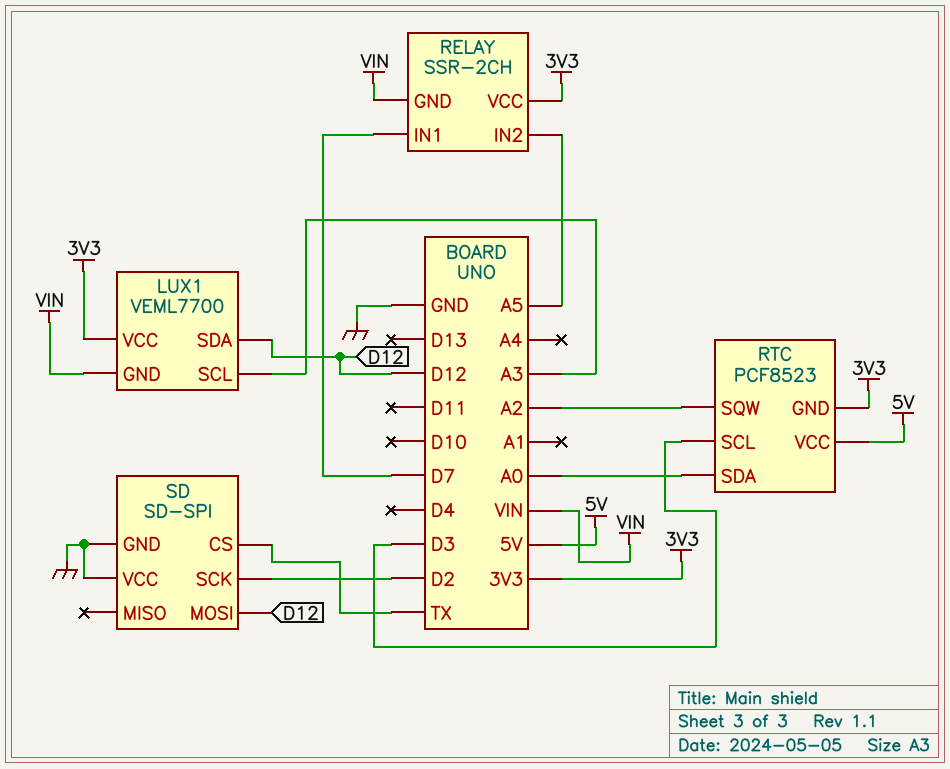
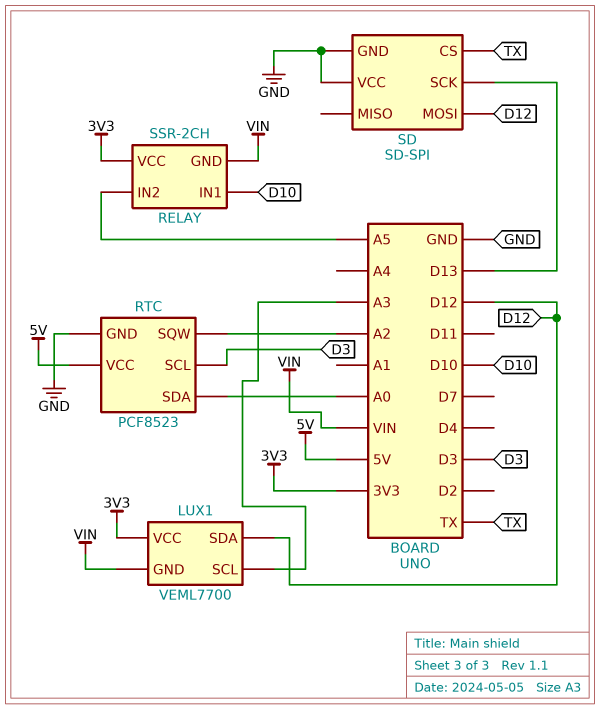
RELAY pin IN1: D7 -> D10
RTC pin GND: 3V3 -> GND
SD pin SCK: D2 -> D13

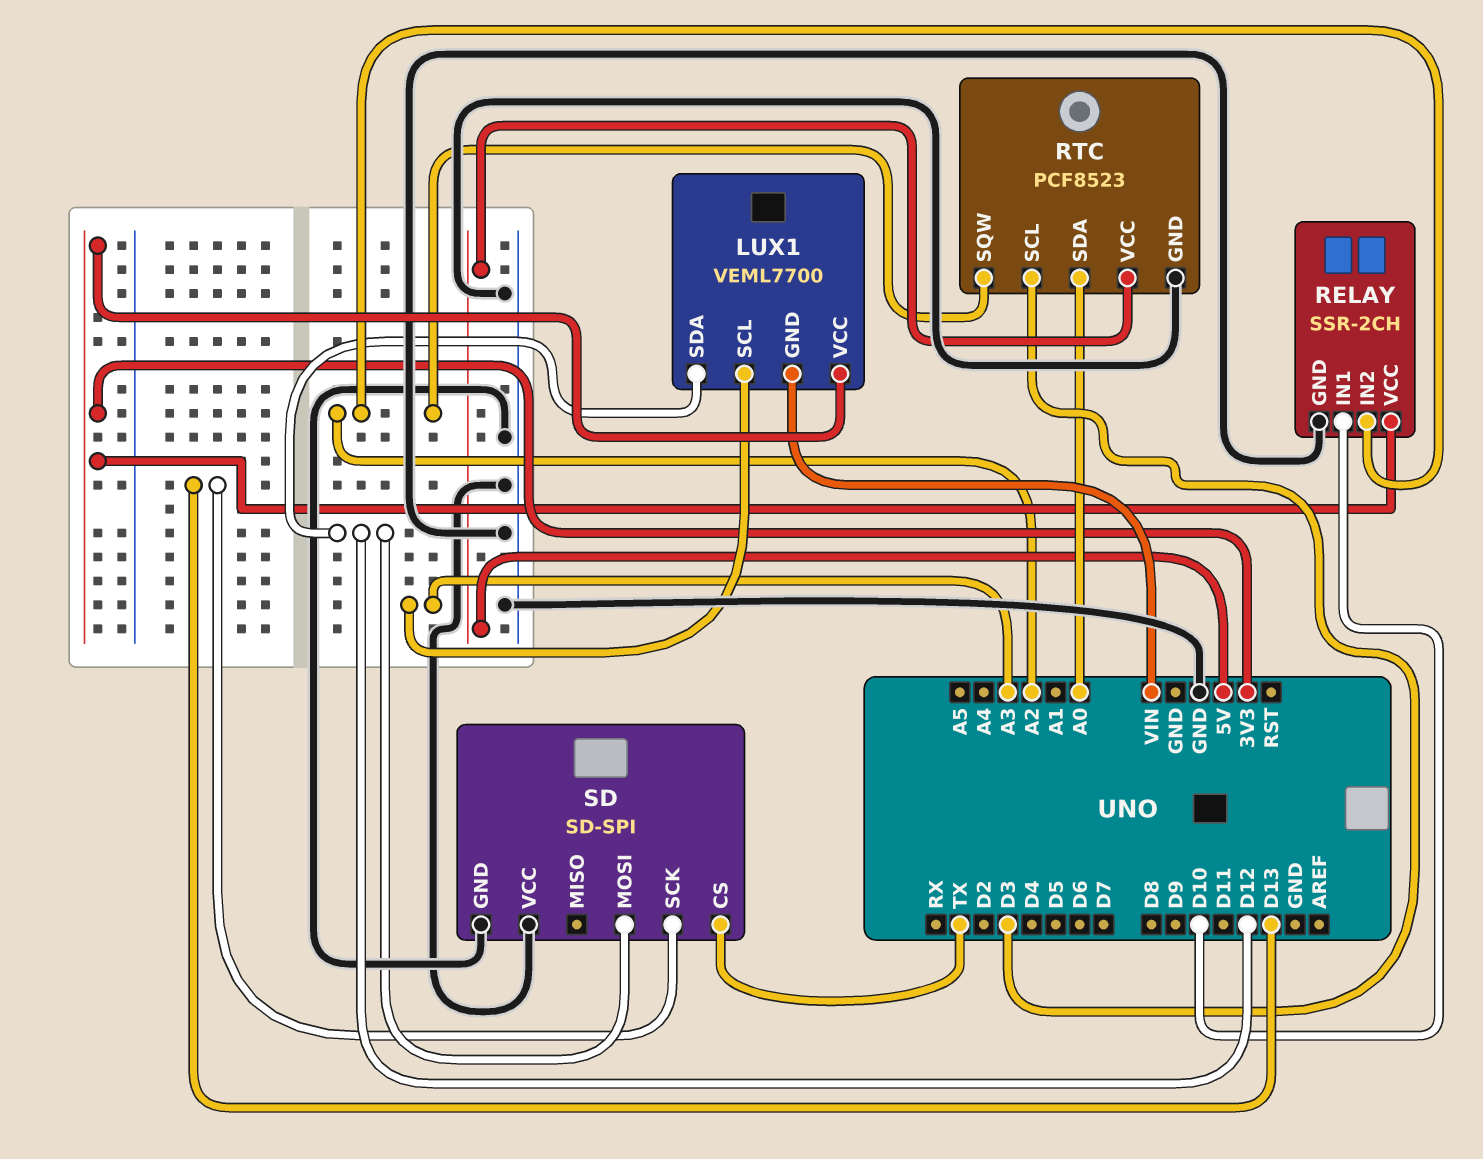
RELAY pin GND: VIN -> GND
RELAY pin IN2: A5 -> A2

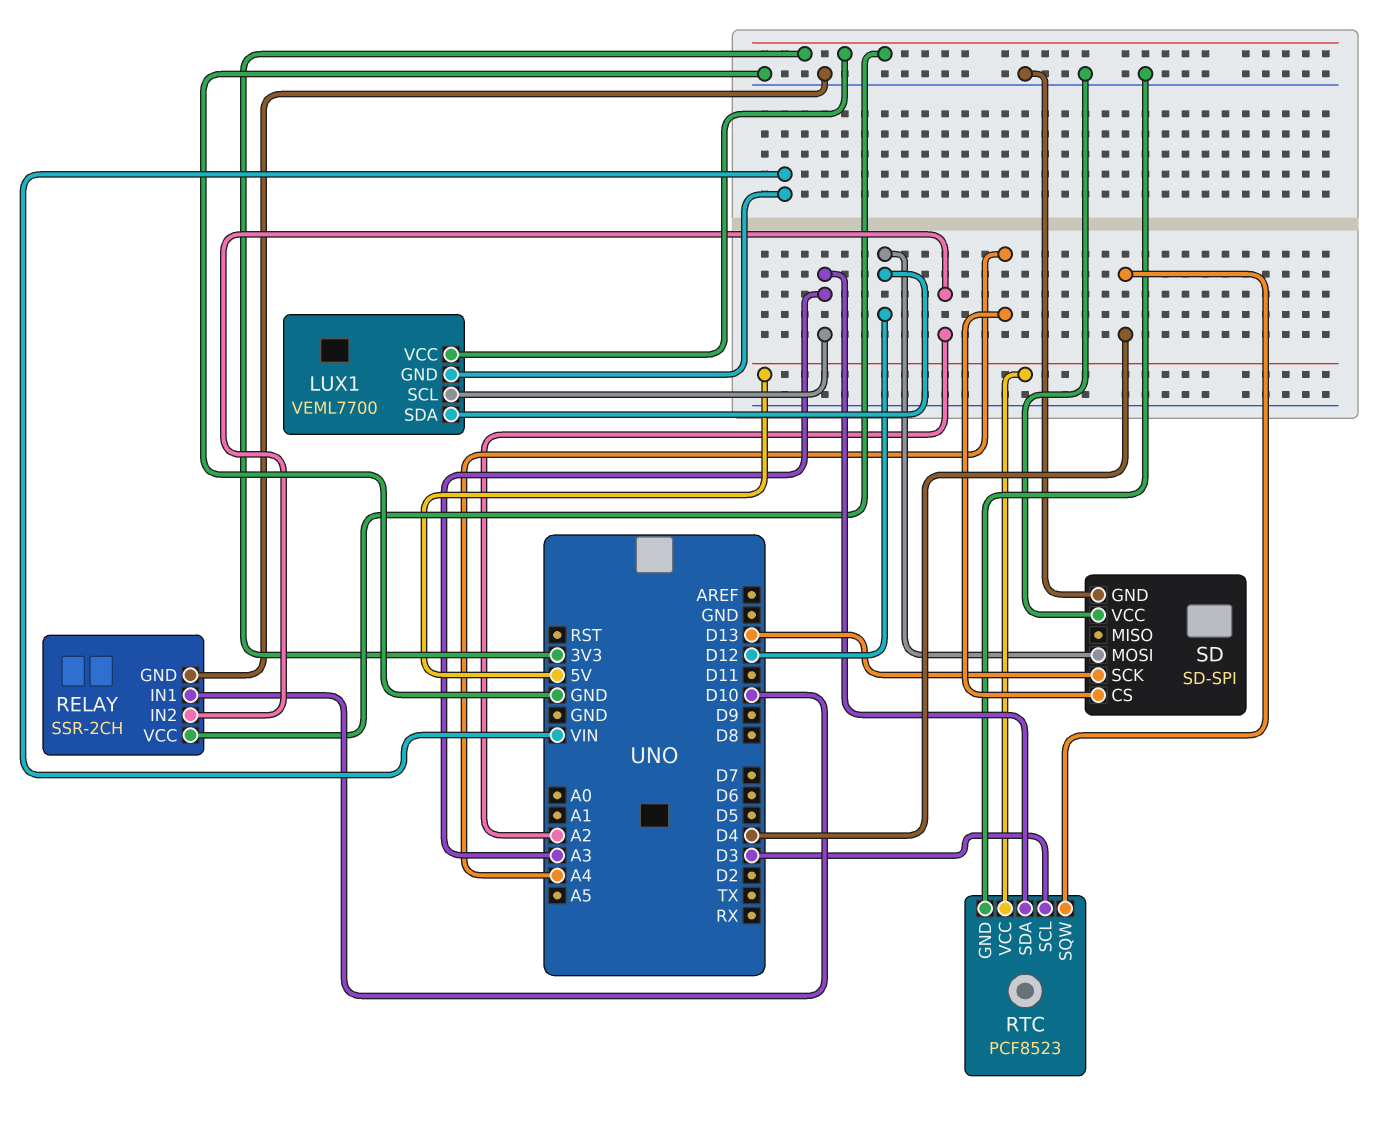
RTC pin SDA: A0 -> A3
RTC pin SQW: A2 -> D4
SD pin CS: TX -> A4

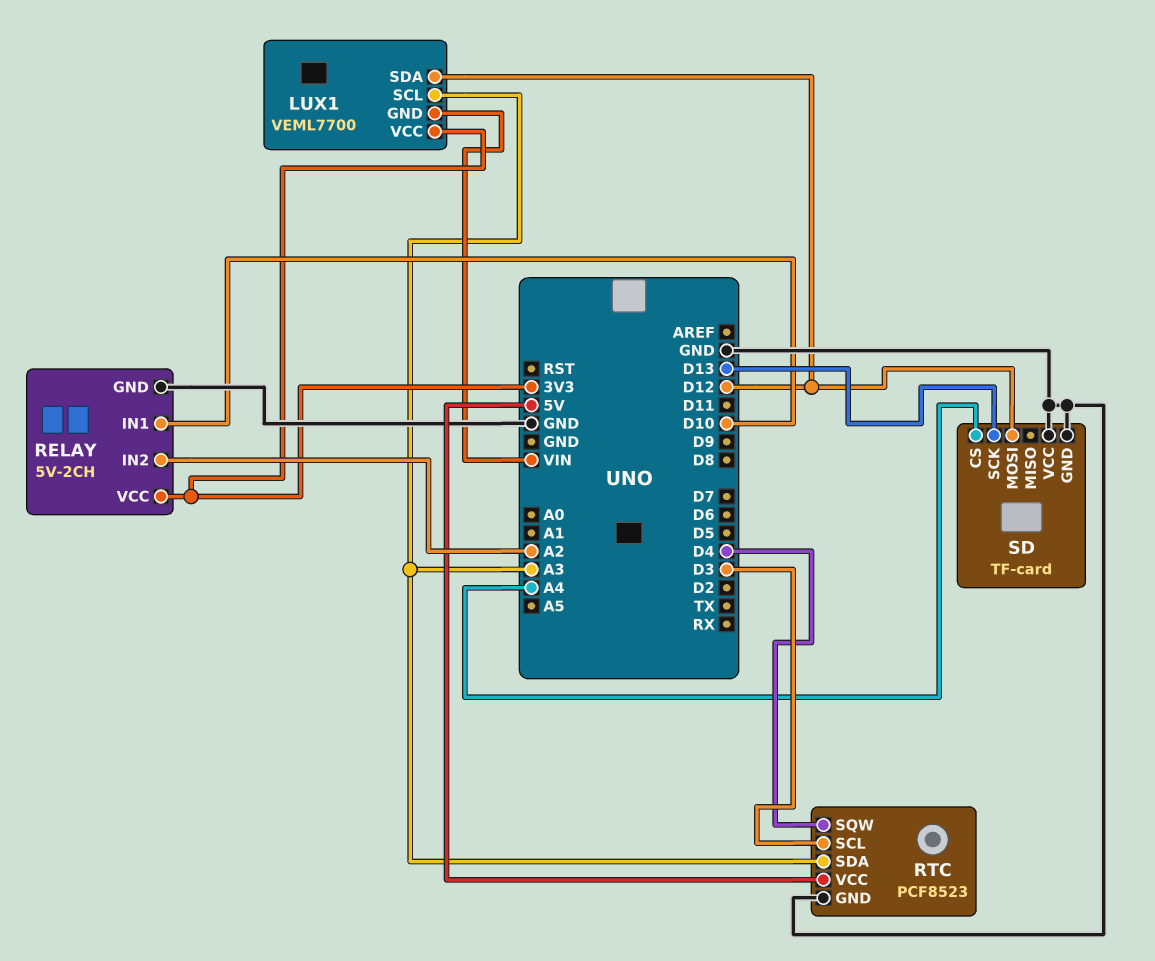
RELAY: SSR-2CH -> 5V-2CH
SD: SD-SPI -> TF-card

